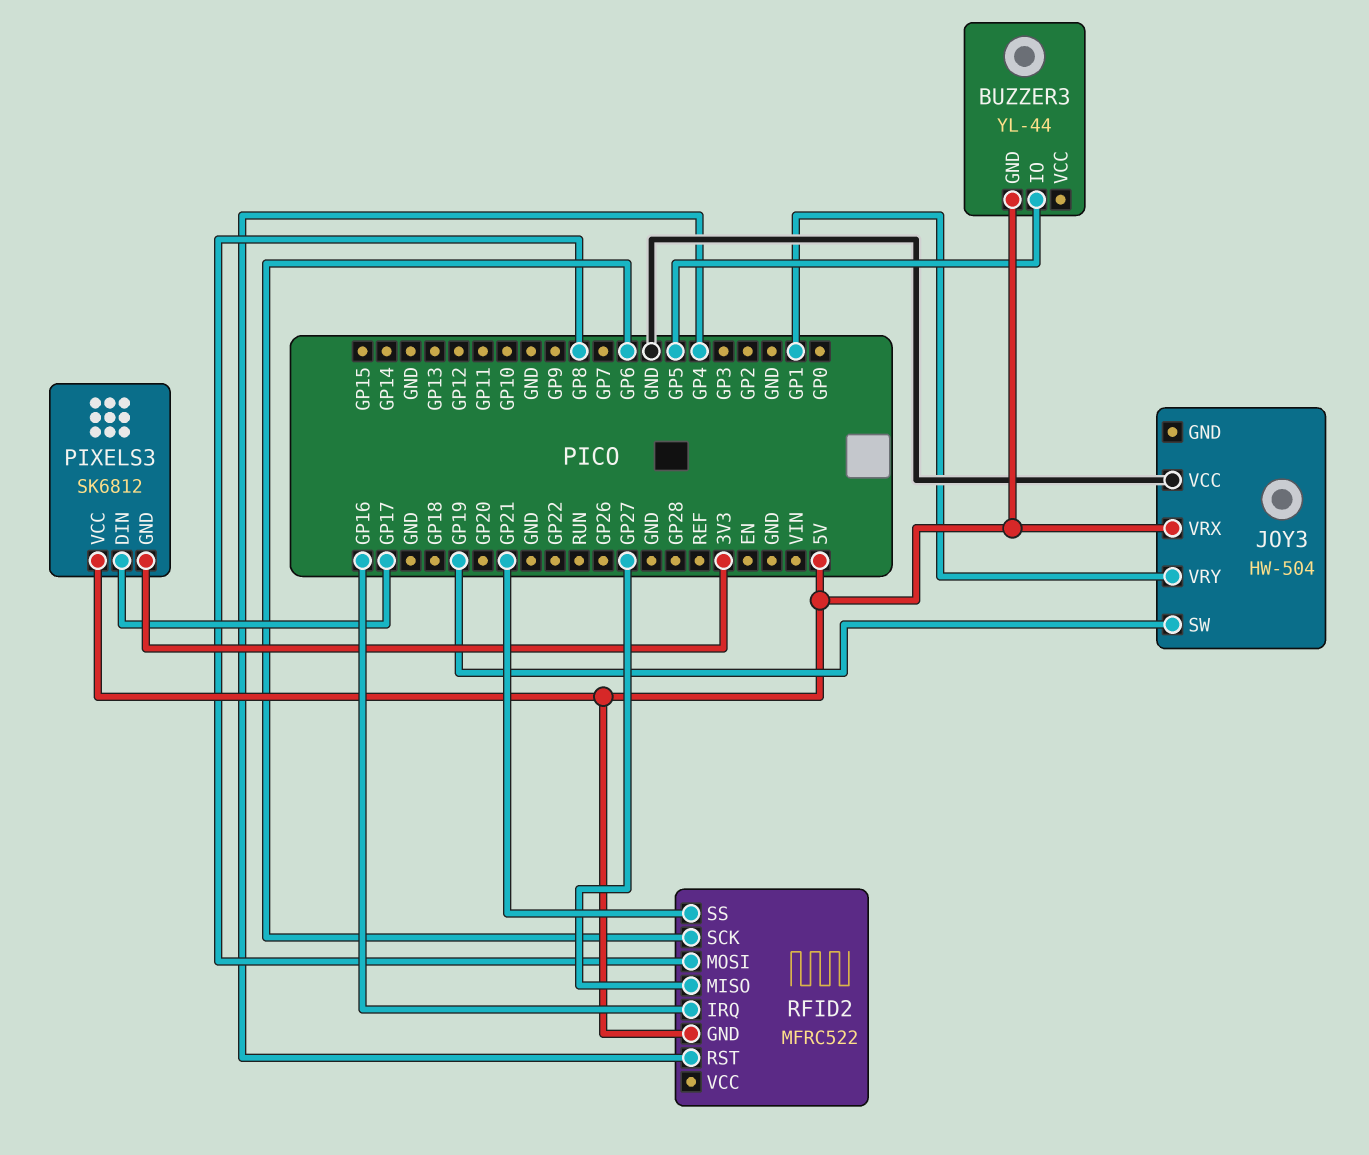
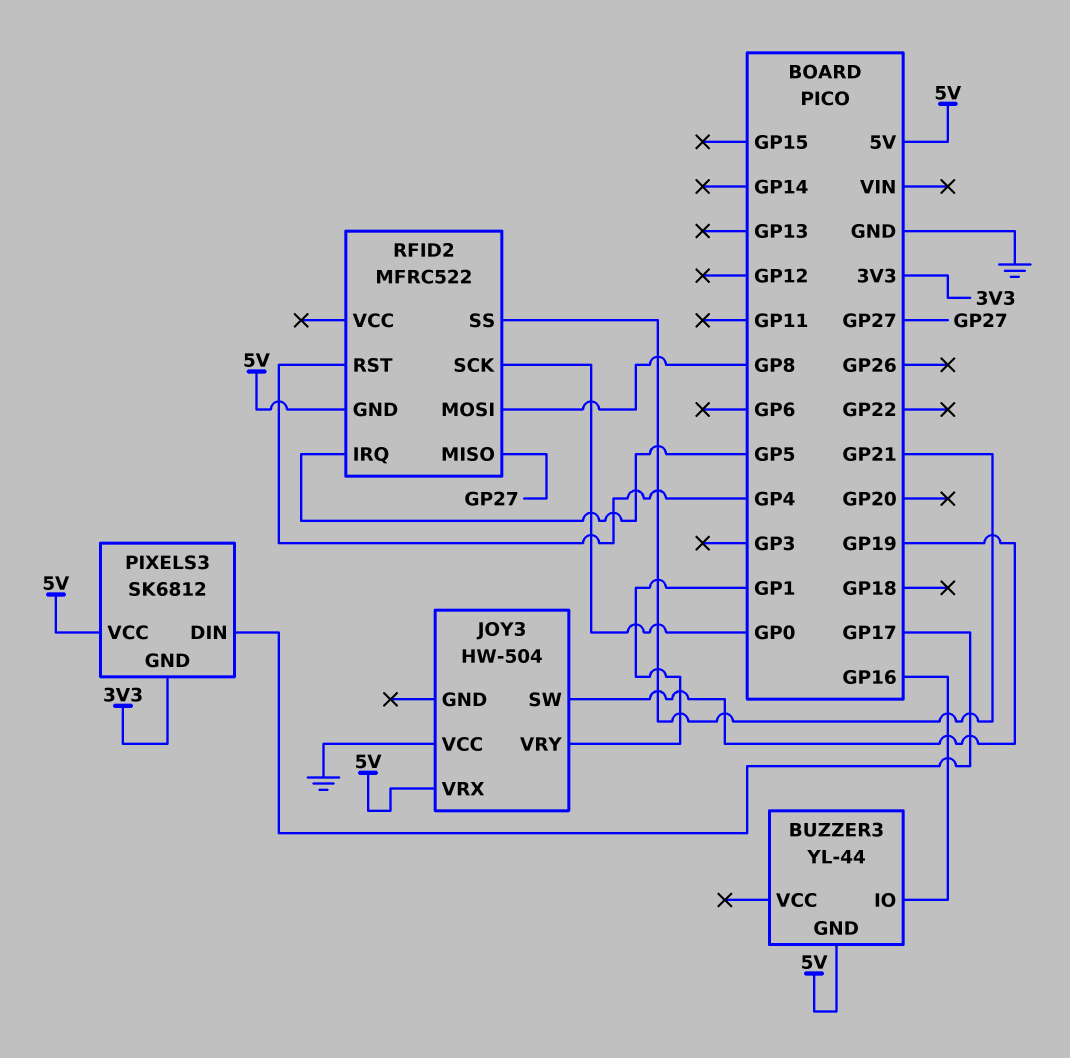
BUZZER3 pin IO: GP5 -> GP16
RFID2 pin IRQ: GP16 -> GP5
RFID2 pin SCK: GP6 -> GP0

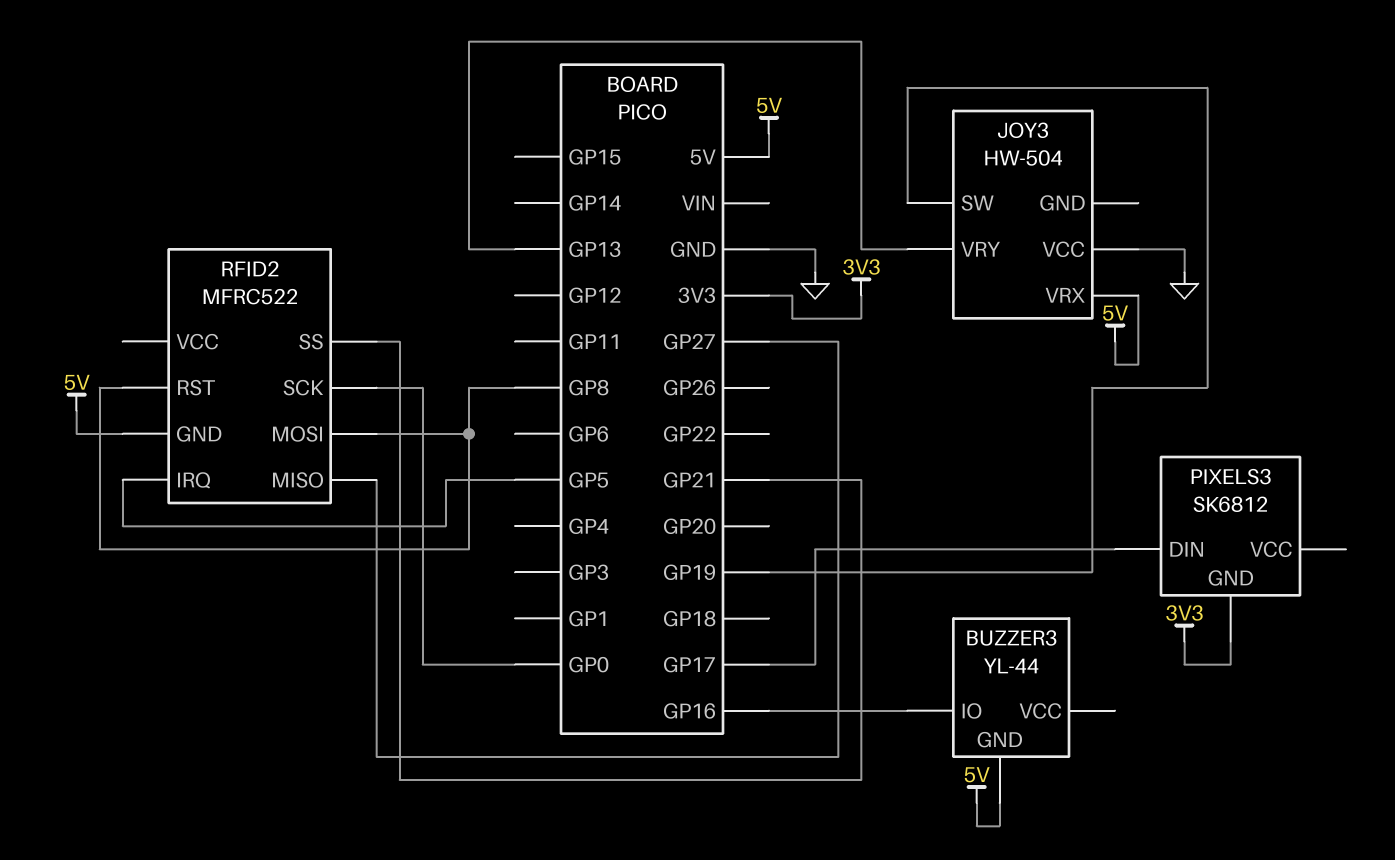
JOY3 pin VRY: GP1 -> GP13
PIXELS3 pin VCC: 5V -> none
RFID2 pin RST: GP4 -> GP8

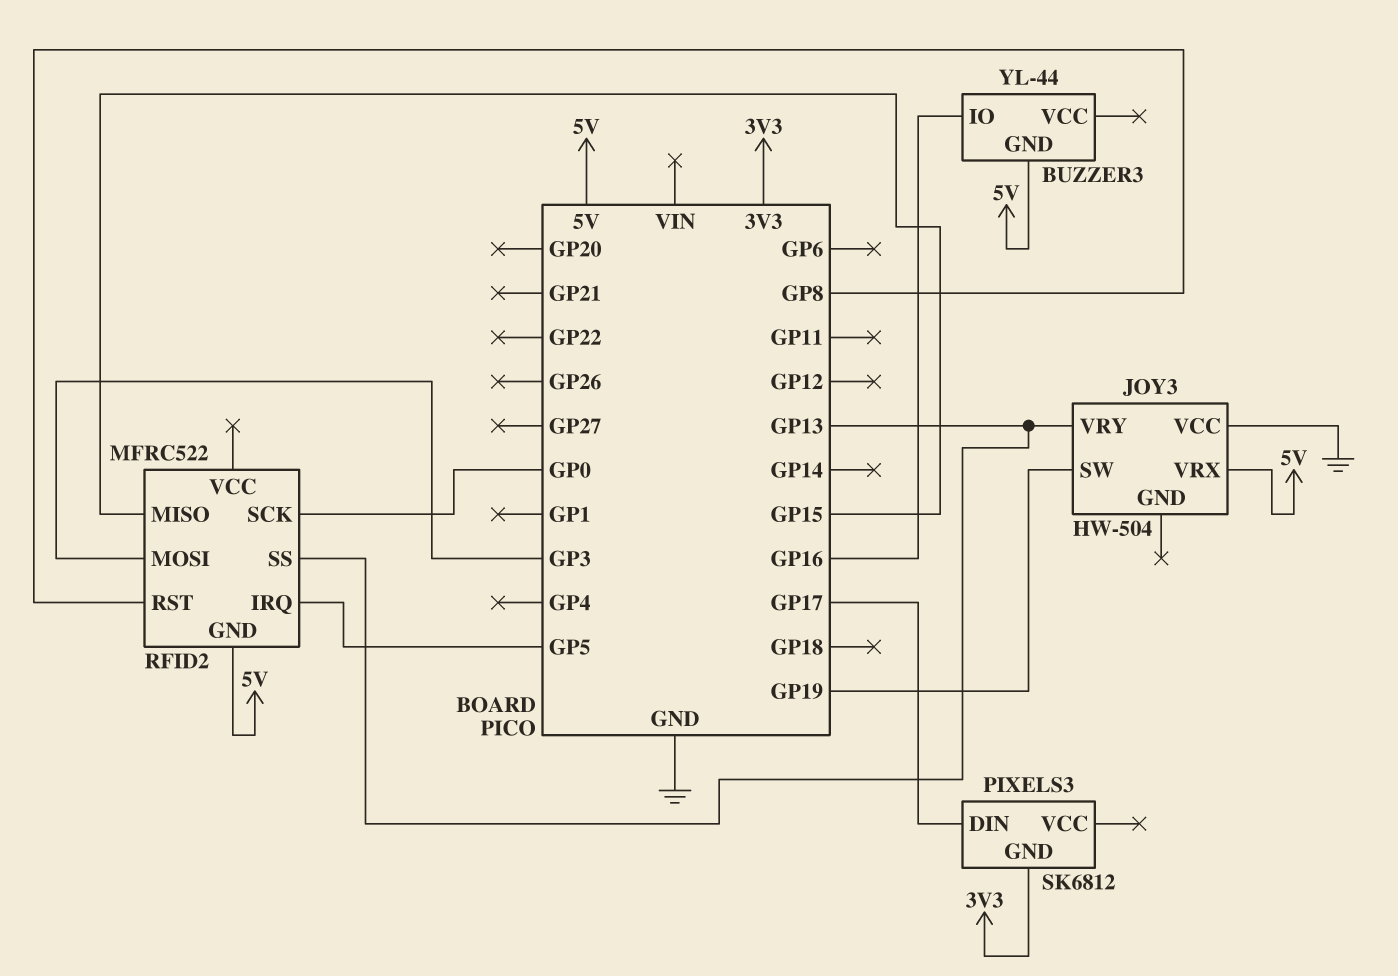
RFID2 pin MISO: GP27 -> GP15
RFID2 pin MOSI: GP8 -> GP3
RFID2 pin SS: GP21 -> GP13

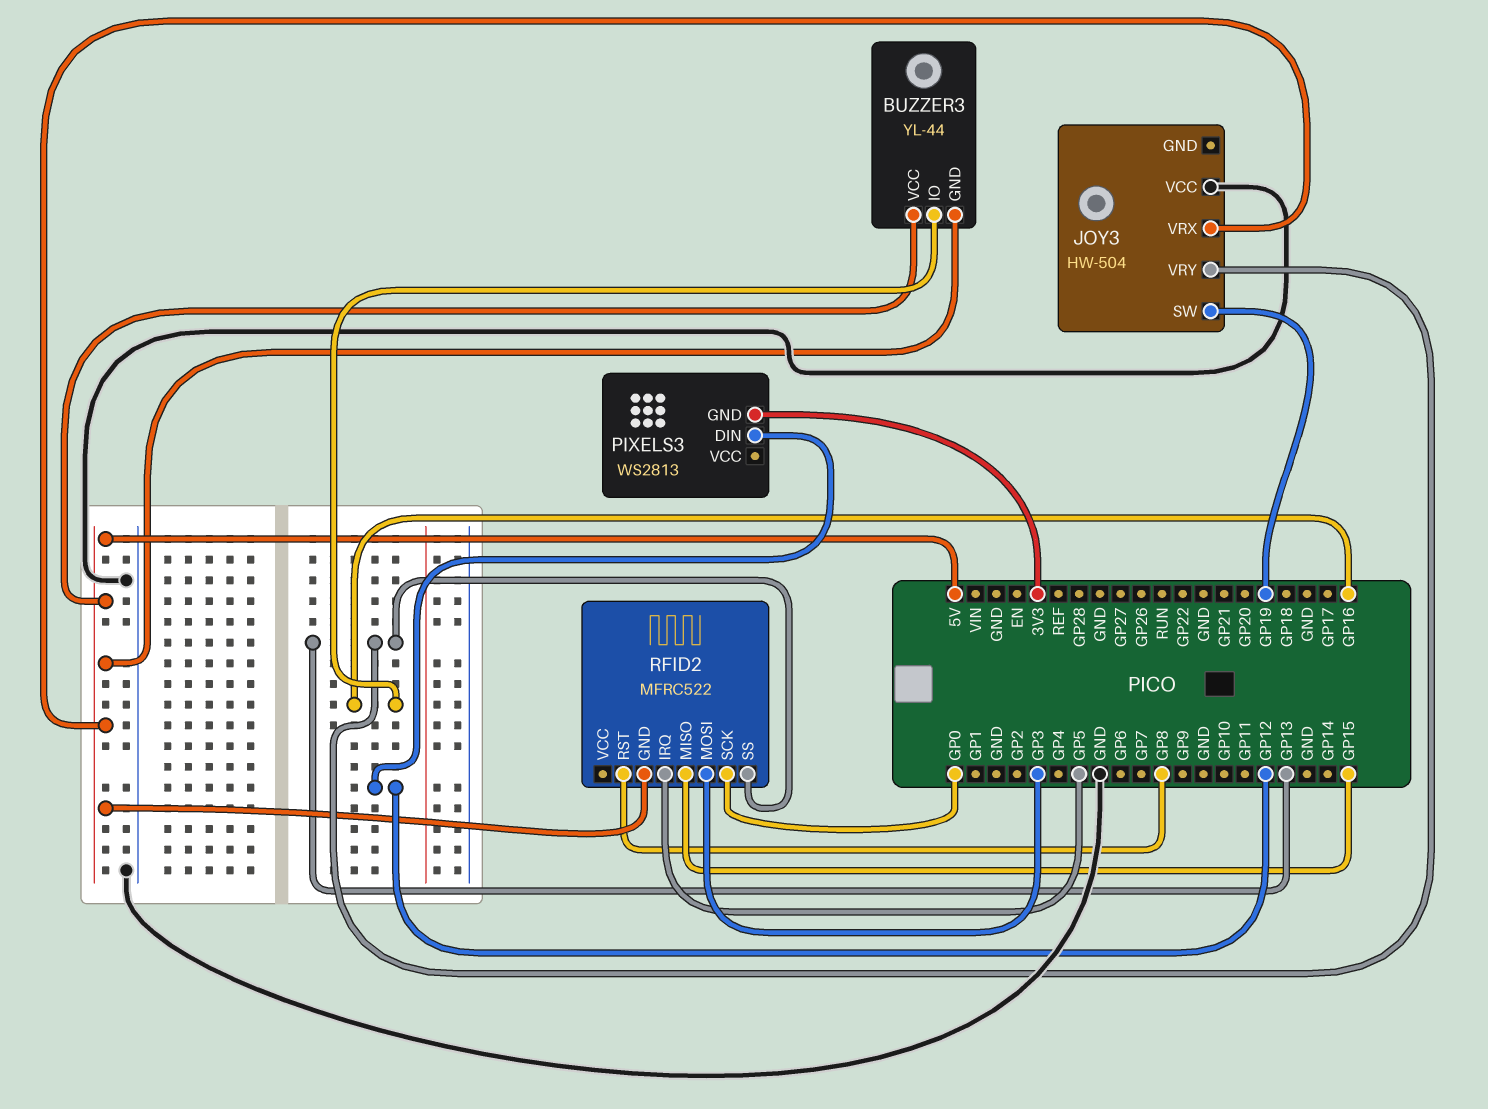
BUZZER3 pin VCC: none -> 5V
PIXELS3: SK6812 -> WS2813
PIXELS3 pin DIN: GP17 -> GP12

